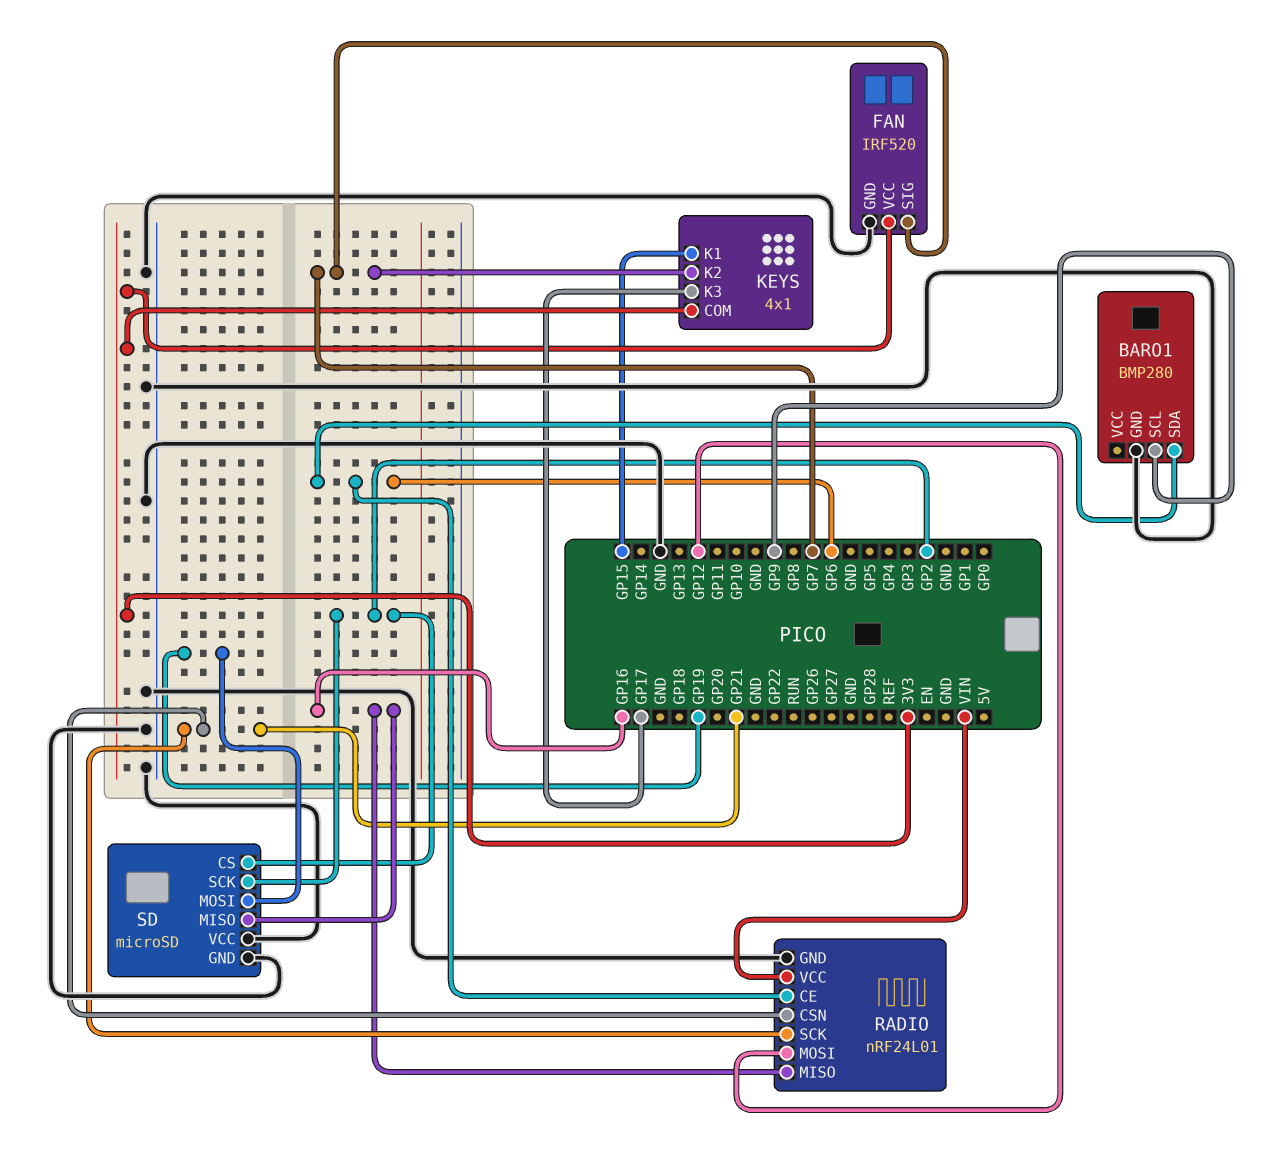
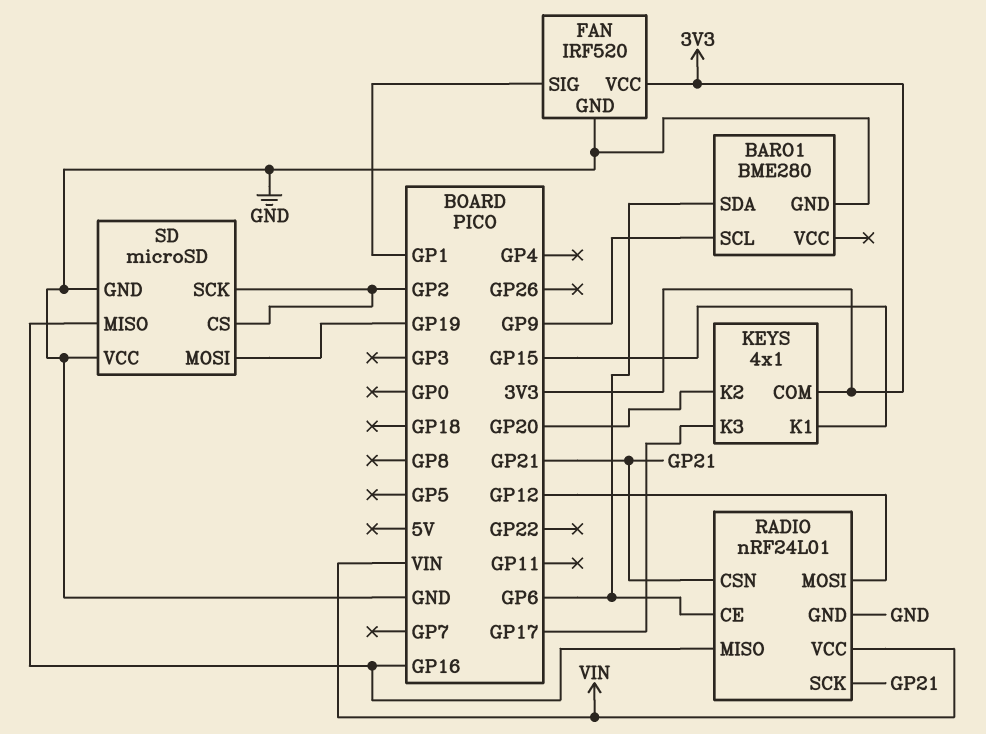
BARO1: BMP280 -> BME280
FAN pin SIG: GP7 -> GP1
KEYS pin K2: GP7 -> GP20

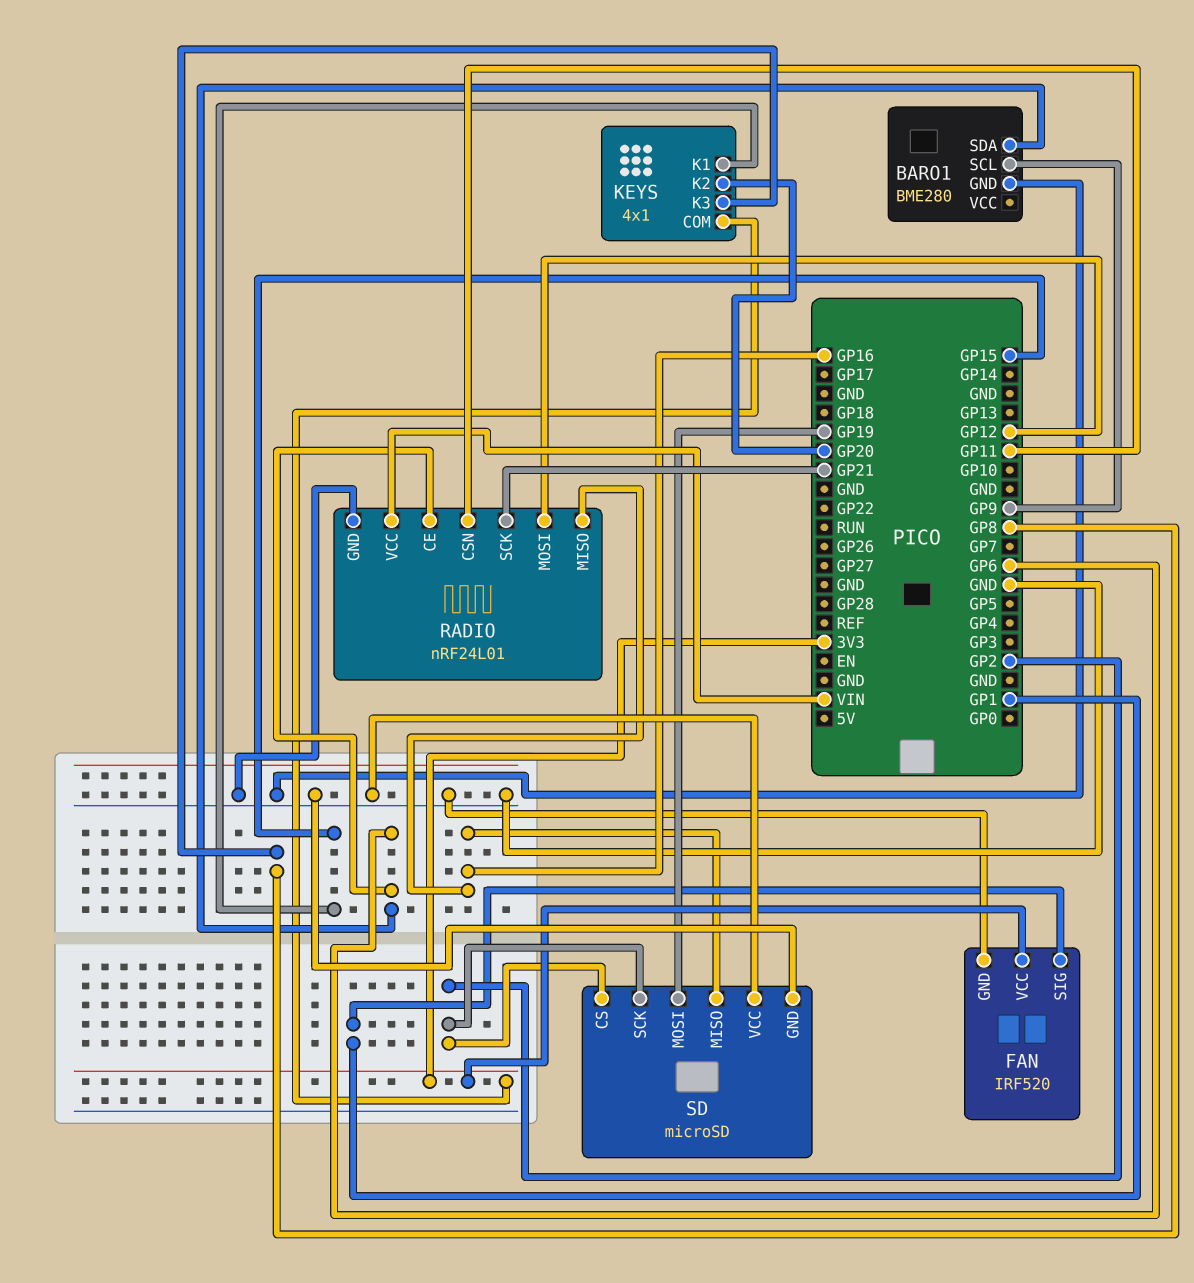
KEYS pin K3: GP17 -> GP8
RADIO pin CSN: GP21 -> GP11

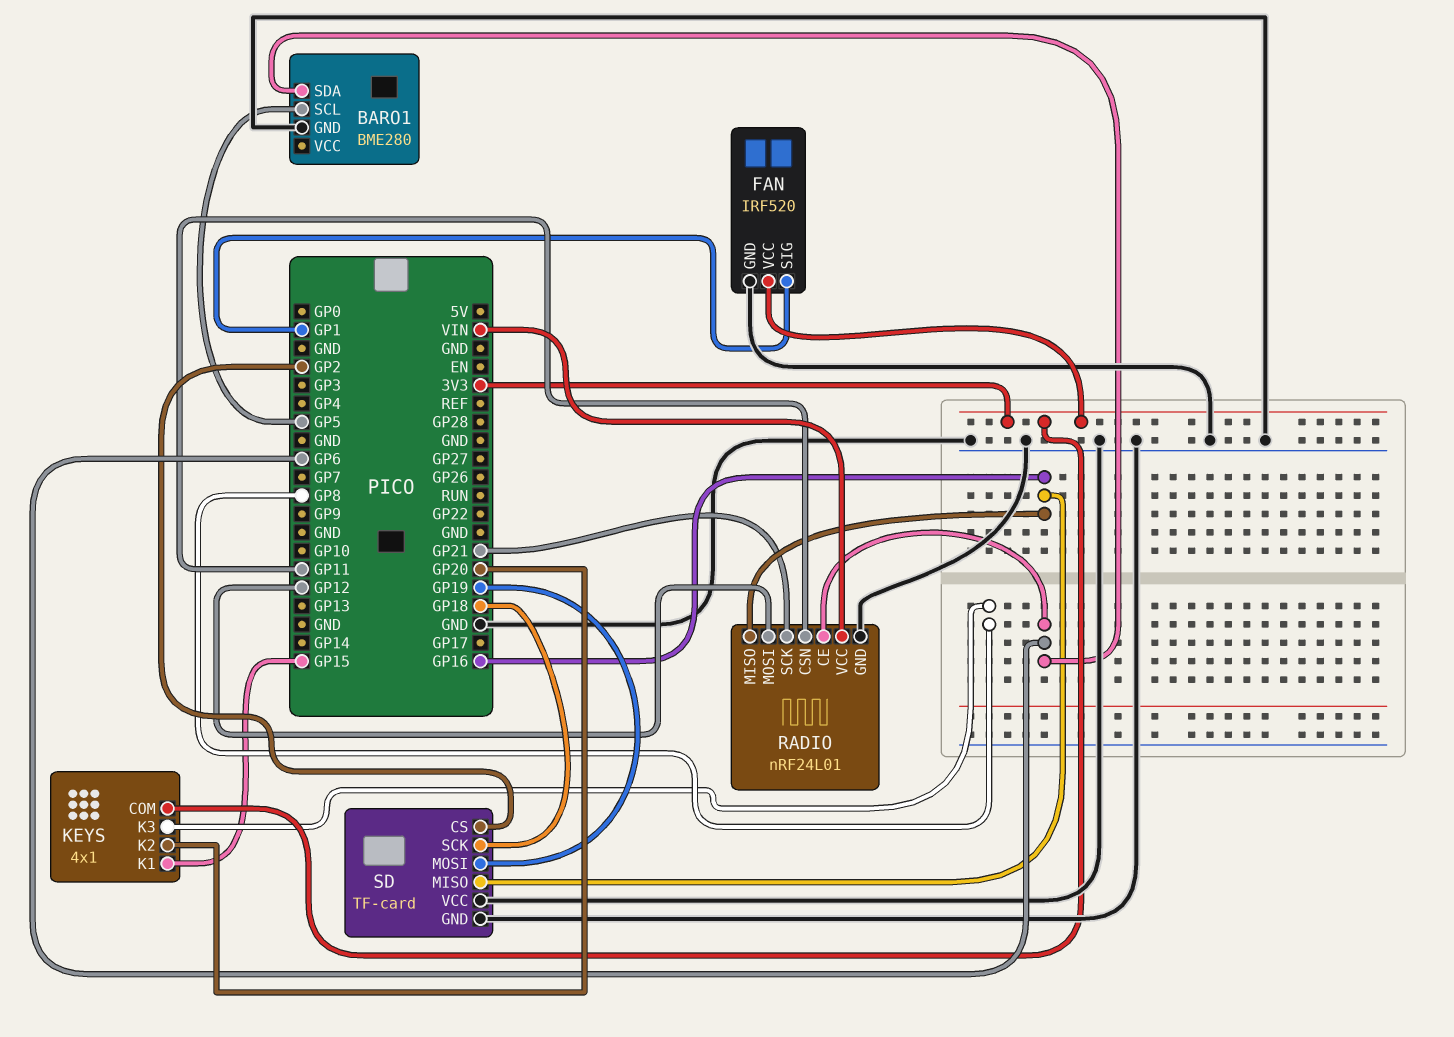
BARO1 pin SCL: GP9 -> GP5
SD: microSD -> TF-card
SD pin SCK: GP2 -> GP18

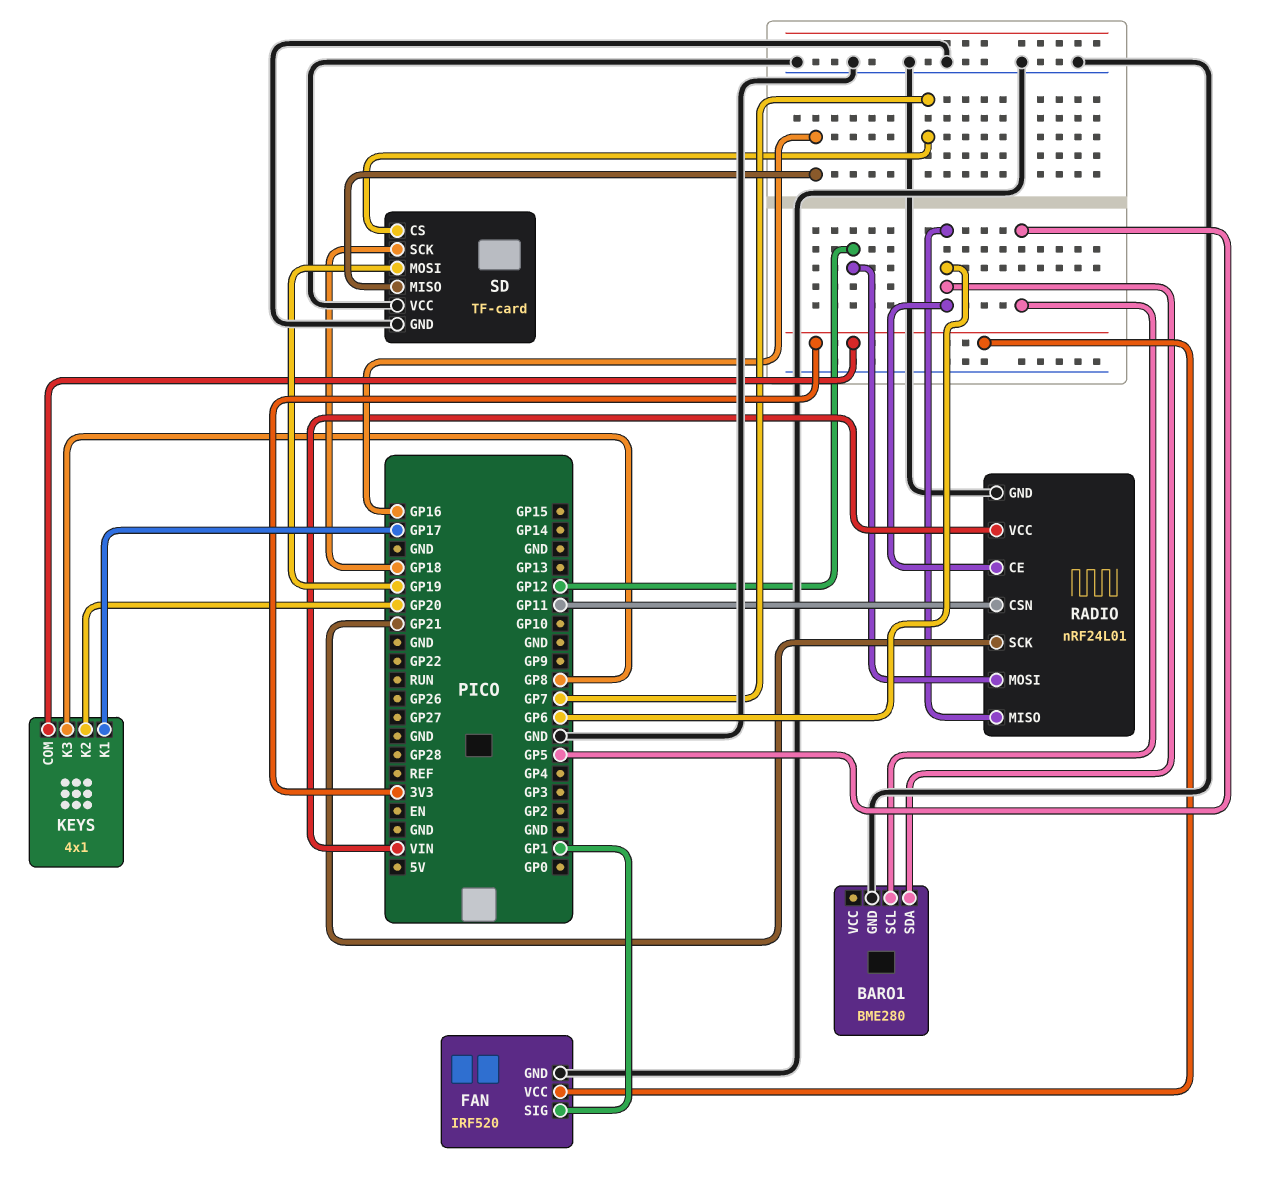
KEYS pin K1: GP15 -> GP17
RADIO pin MISO: GP16 -> GP6
SD pin CS: GP2 -> GP7

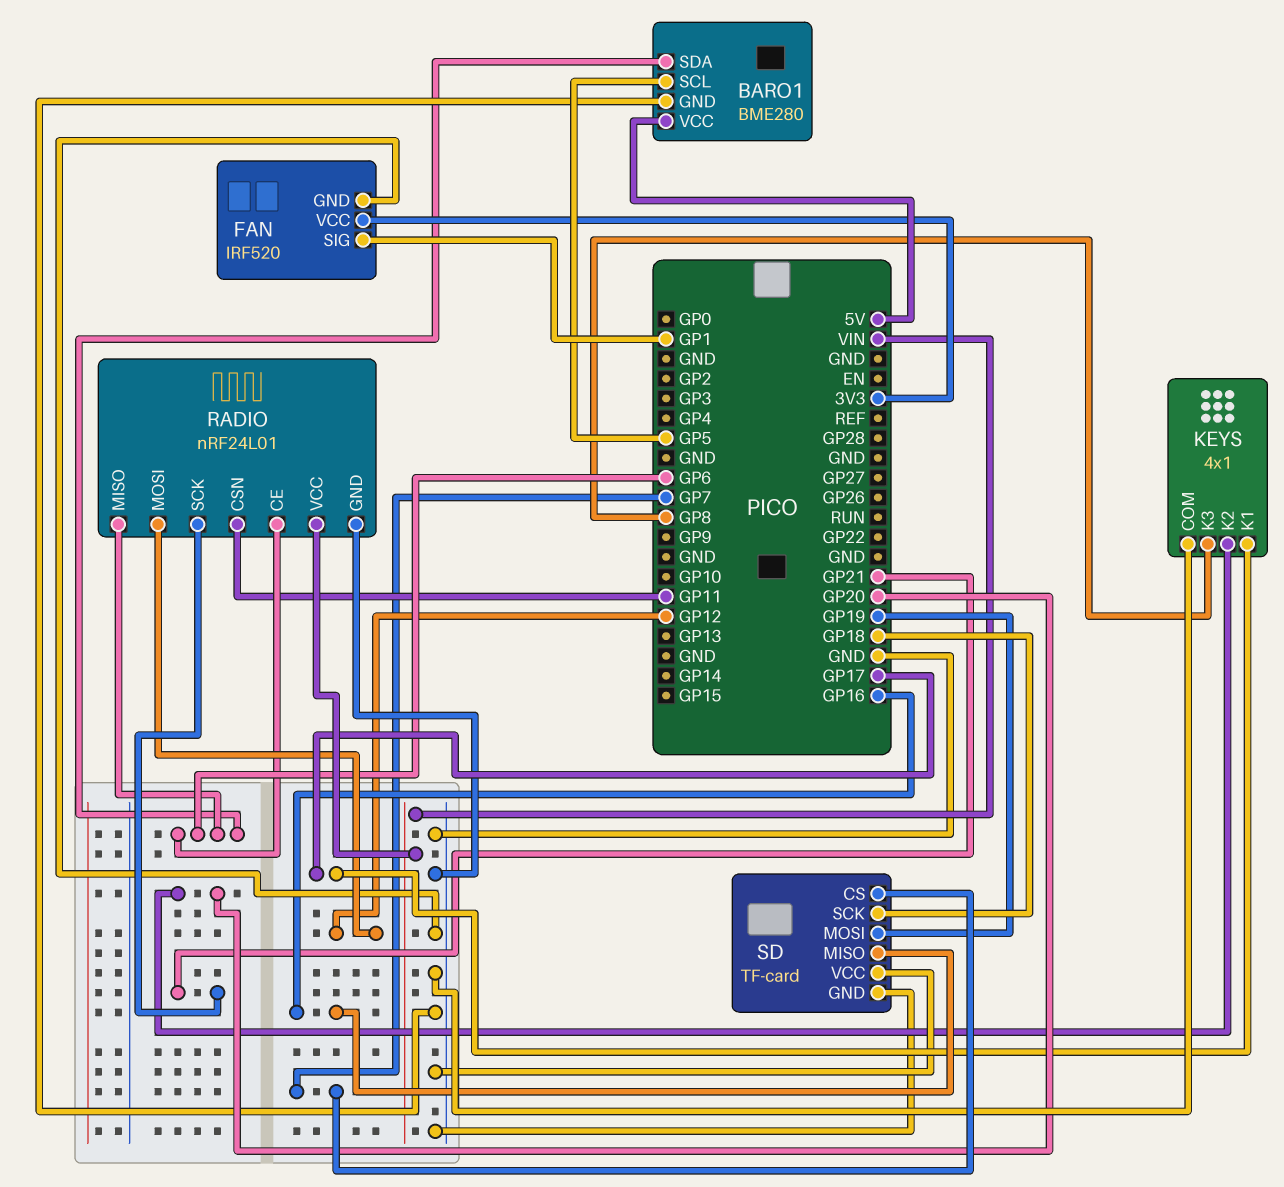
BARO1 pin VCC: none -> 5V
KEYS pin COM: 3V3 -> GND

